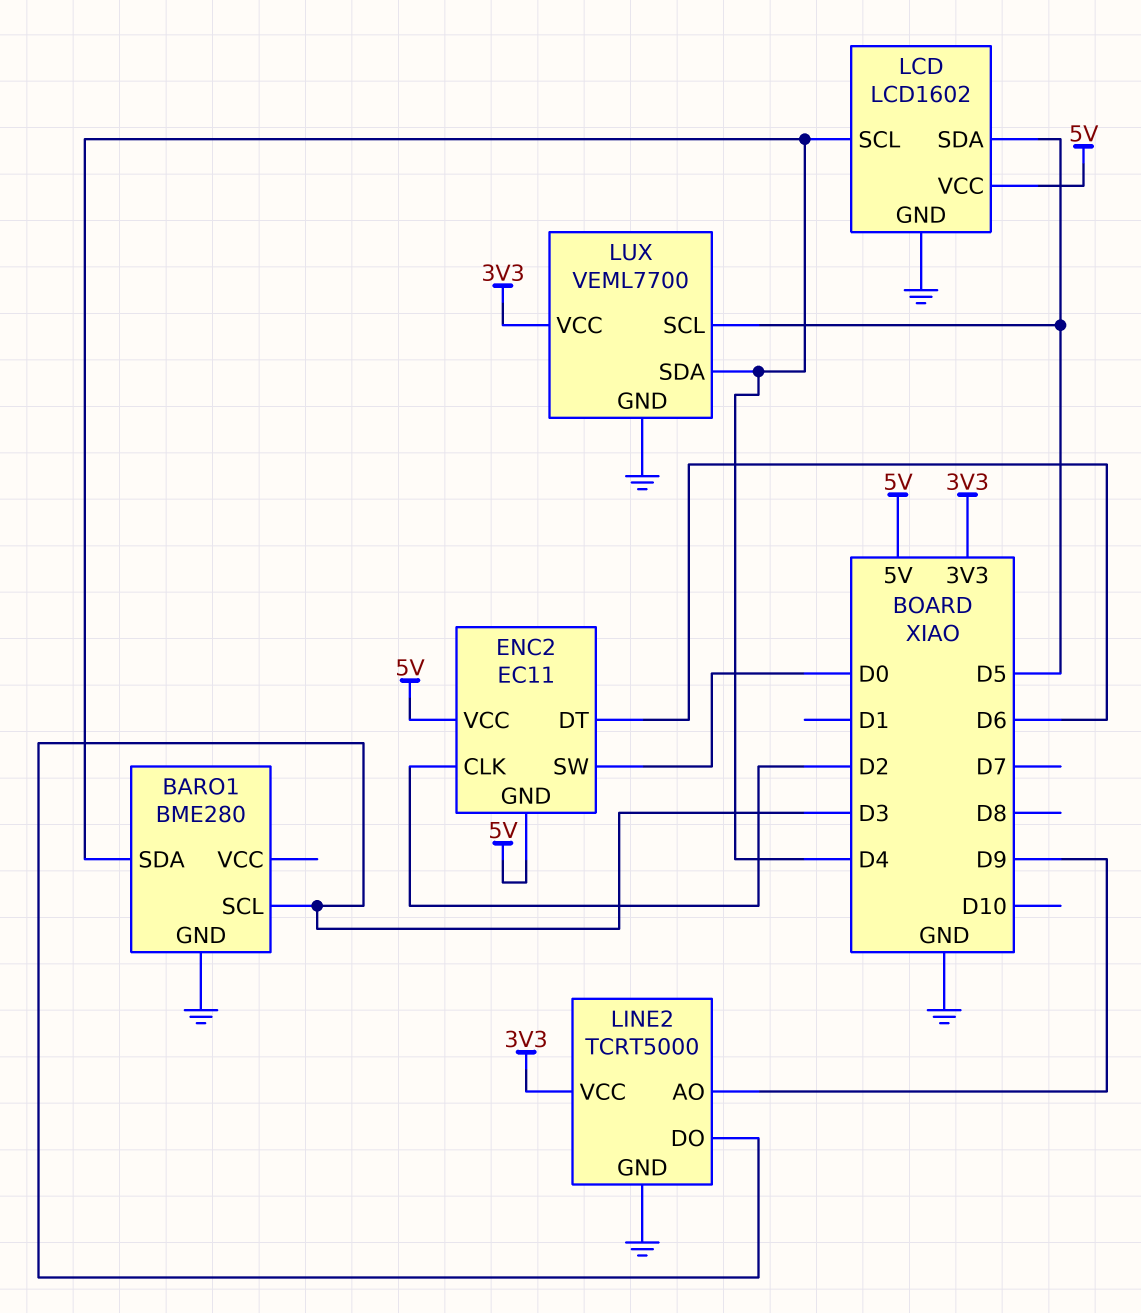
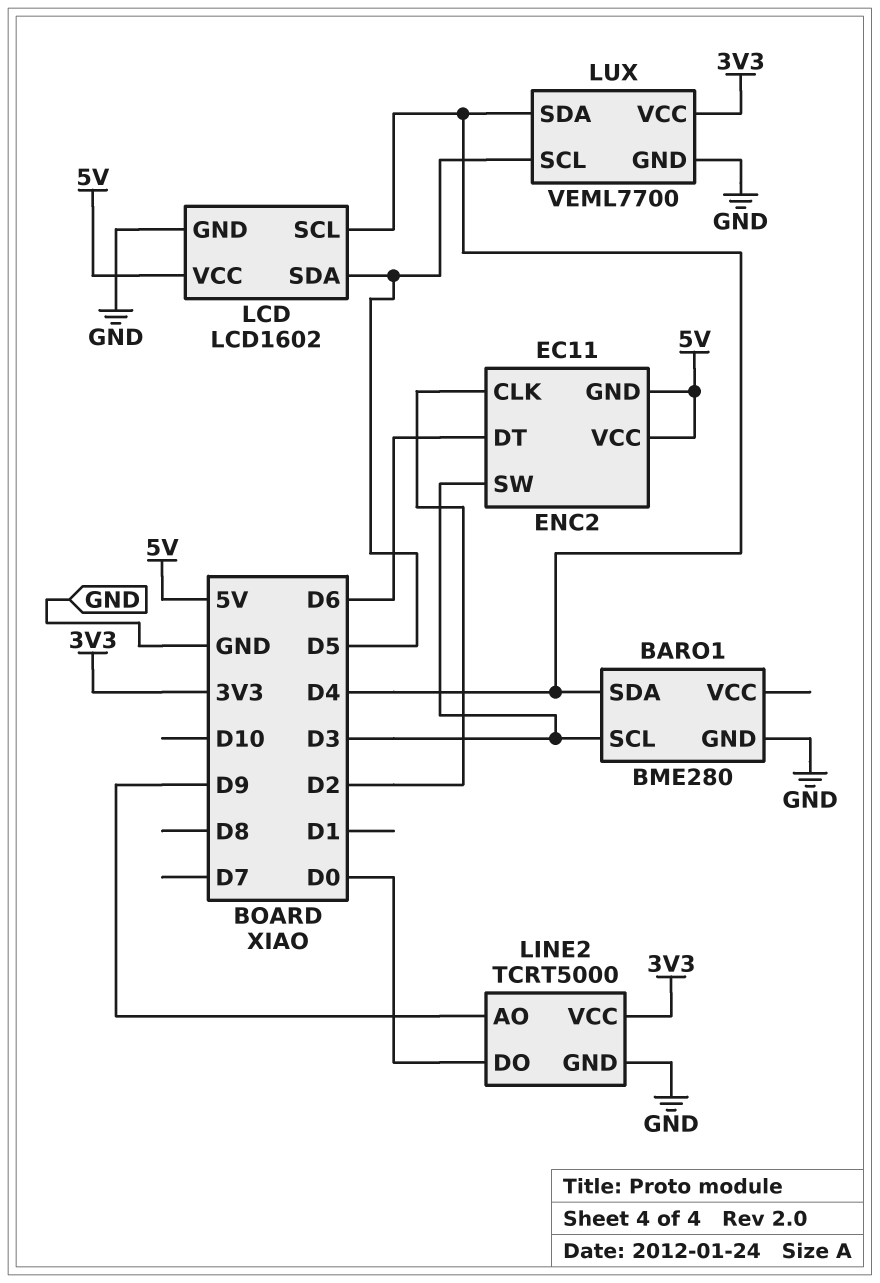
ENC2 pin SW: D0 -> D3
LINE2 pin DO: D3 -> D0

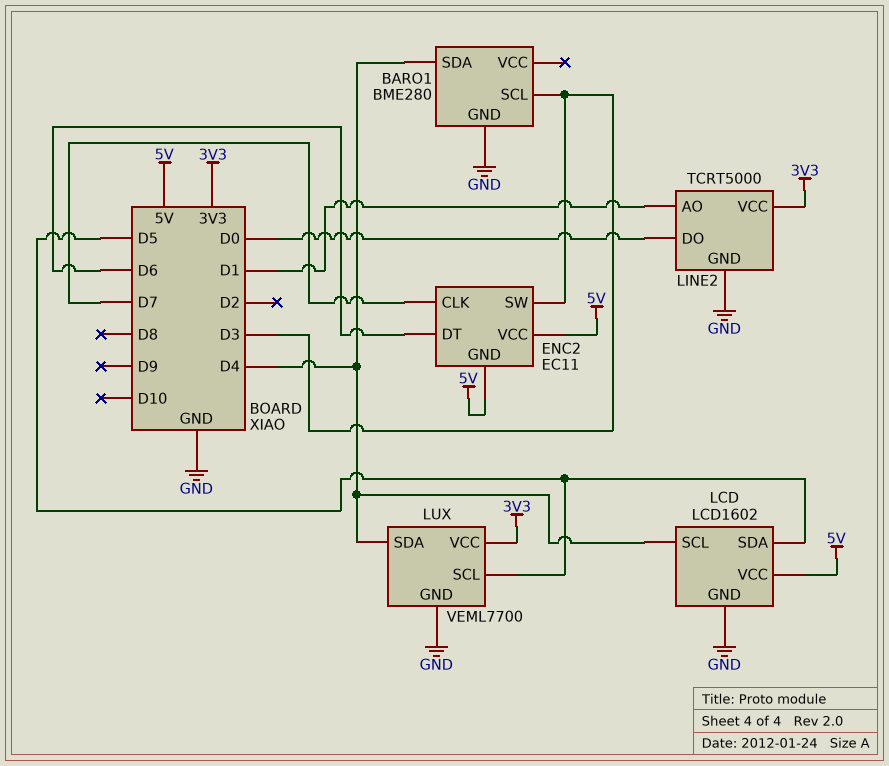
ENC2 pin CLK: D2 -> D7
LINE2 pin AO: D9 -> D1

